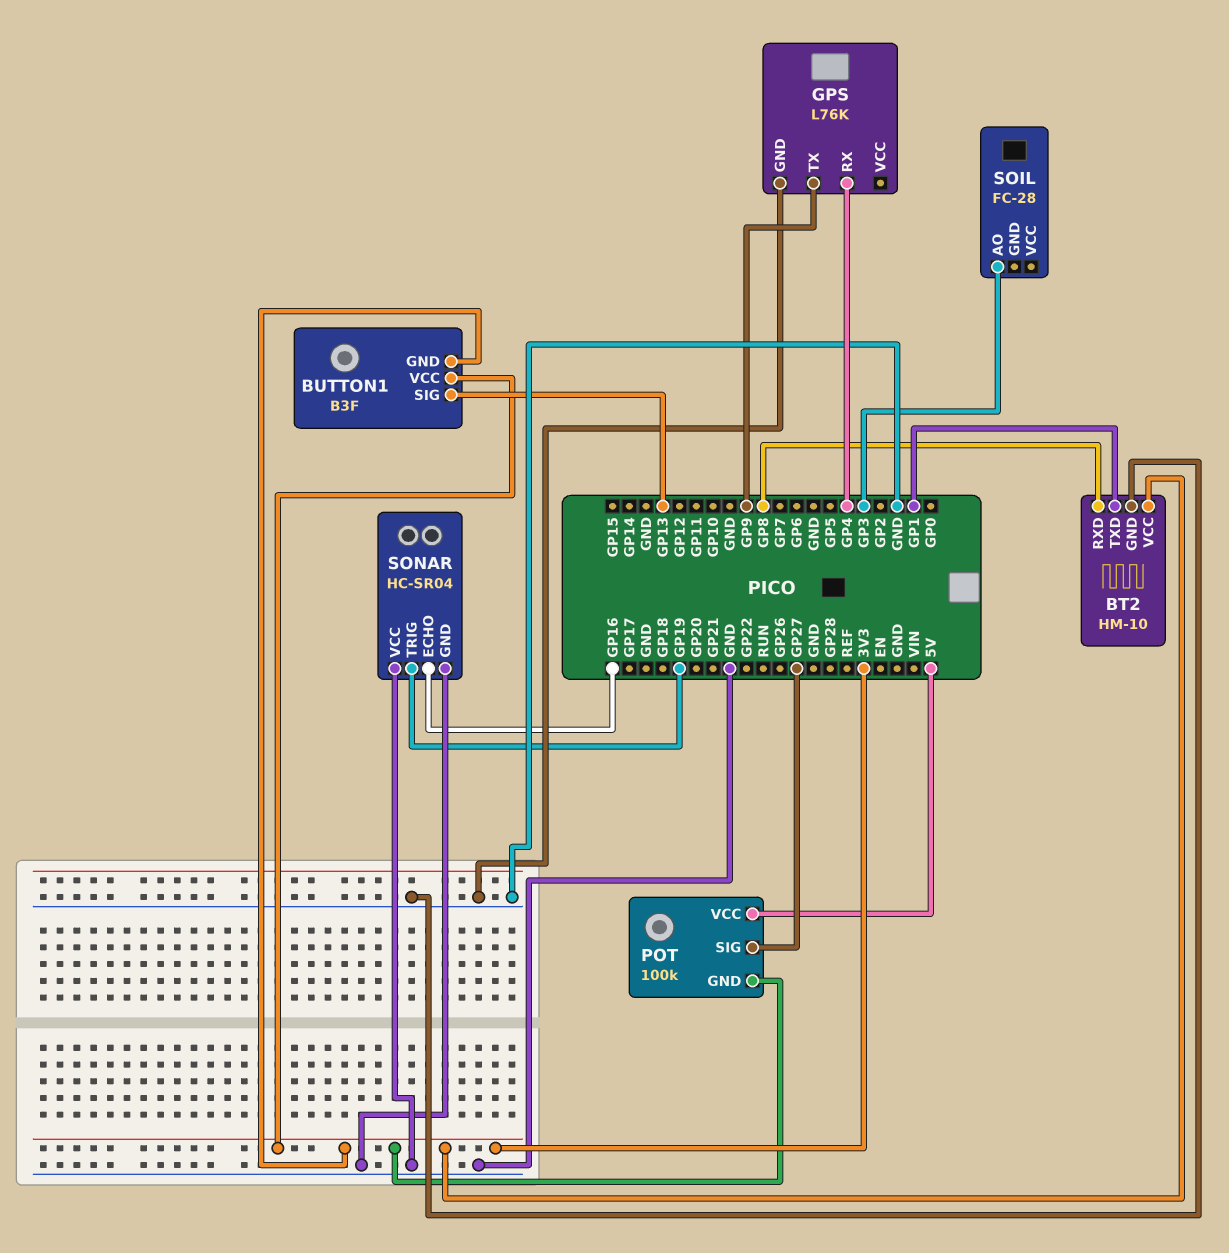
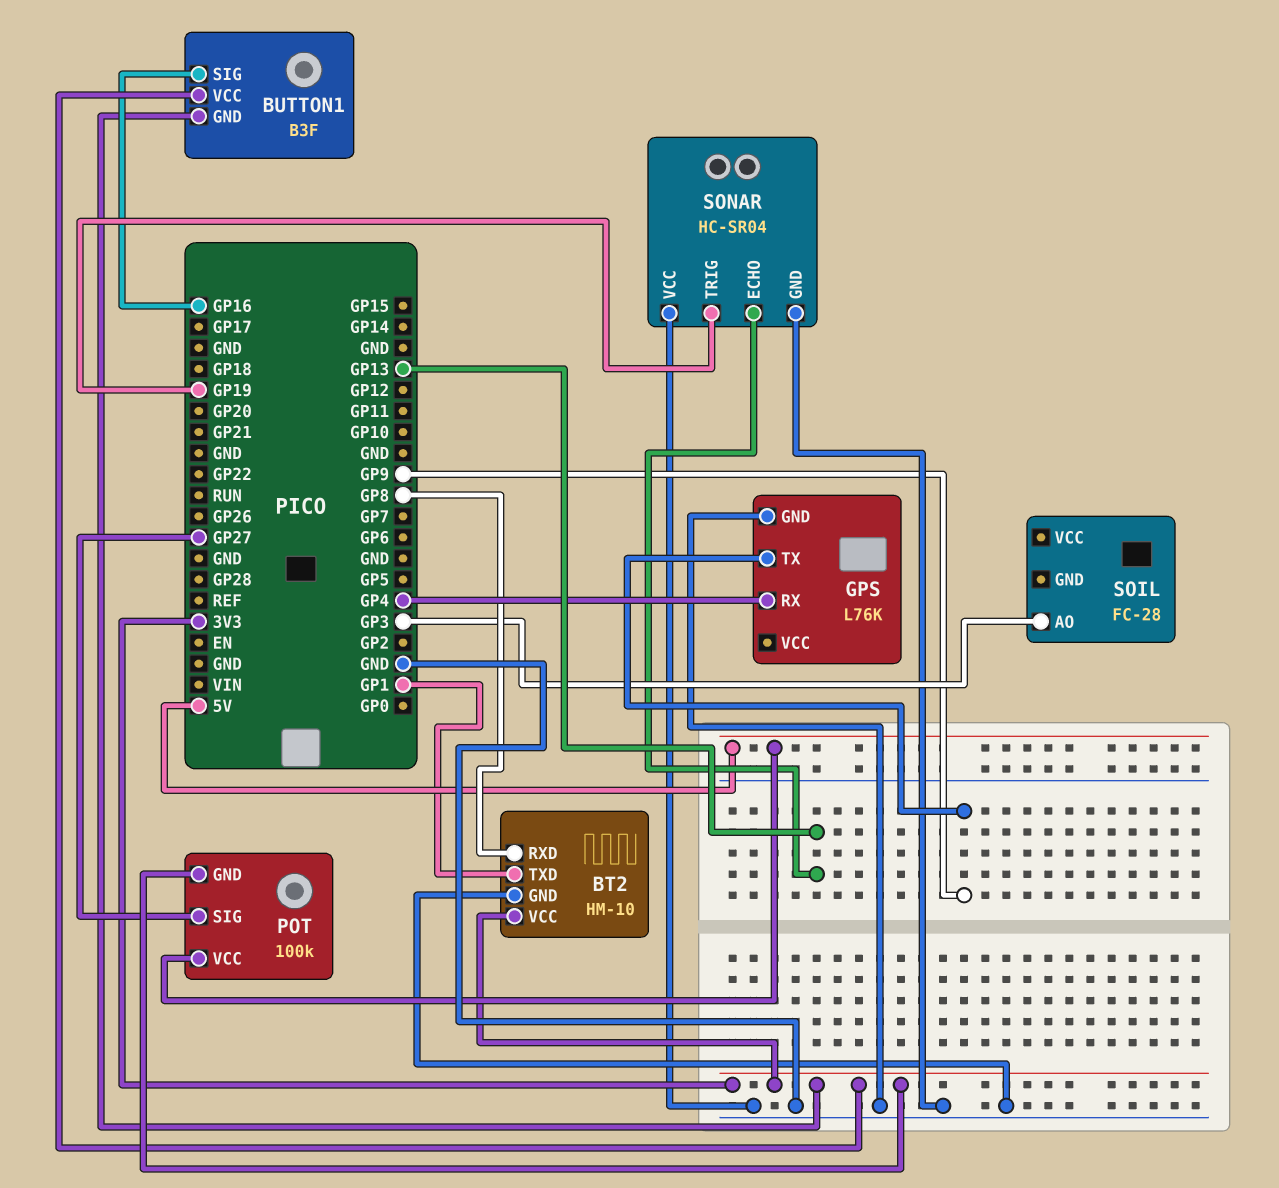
BUTTON1 pin SIG: GP13 -> GP16
SONAR pin ECHO: GP16 -> GP13

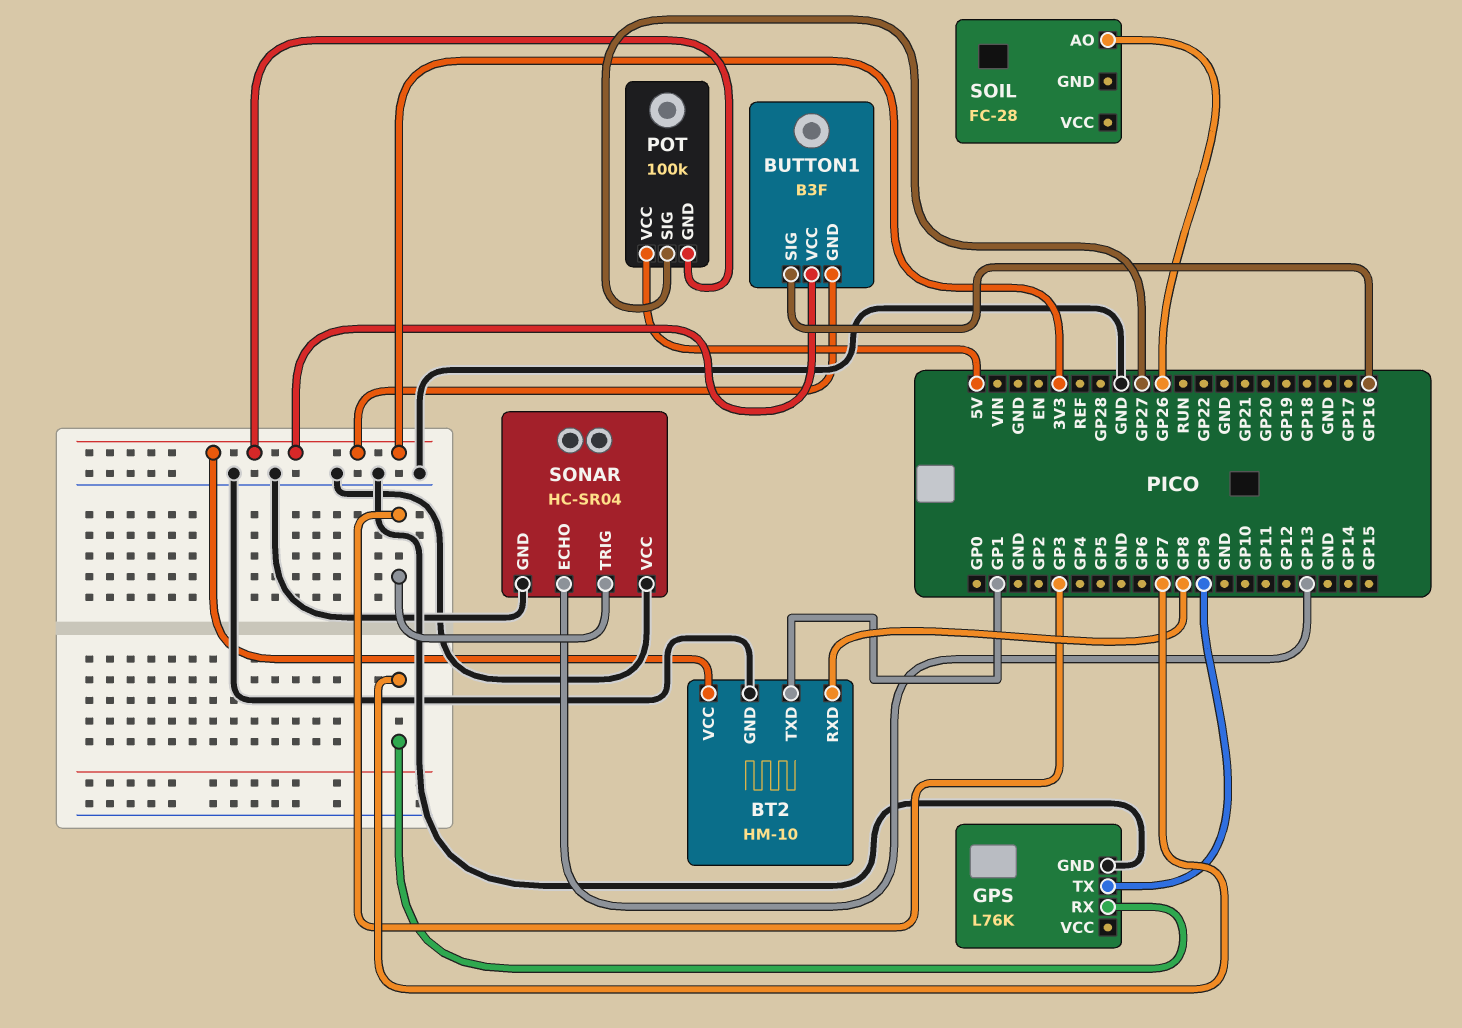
GPS pin RX: GP4 -> GP7
SOIL pin AO: GP3 -> GP26
SONAR pin TRIG: GP19 -> GP3

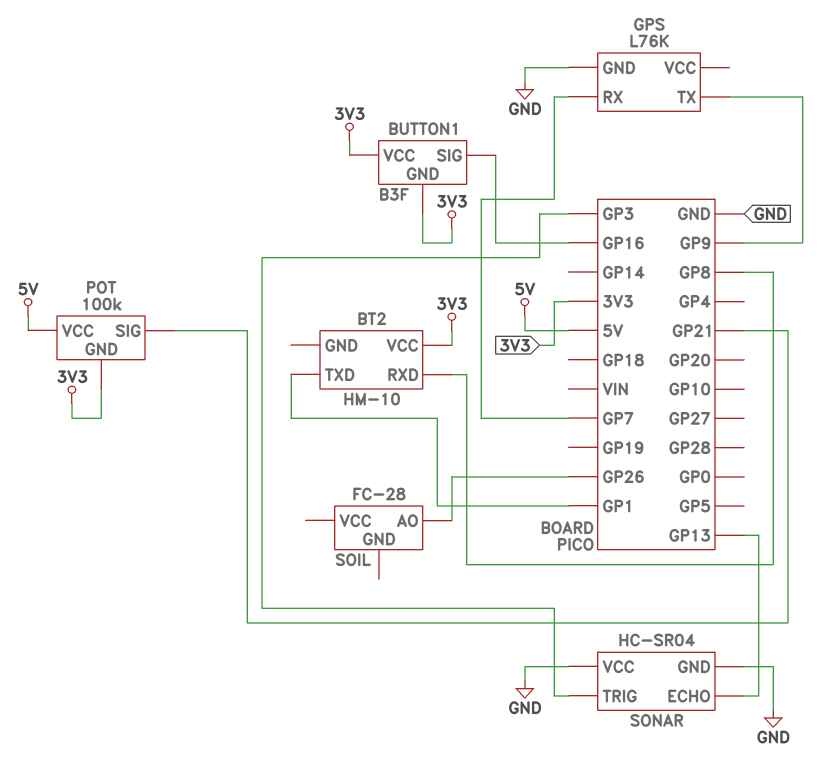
BT2 pin GND: GND -> none
POT pin SIG: GP27 -> GP21

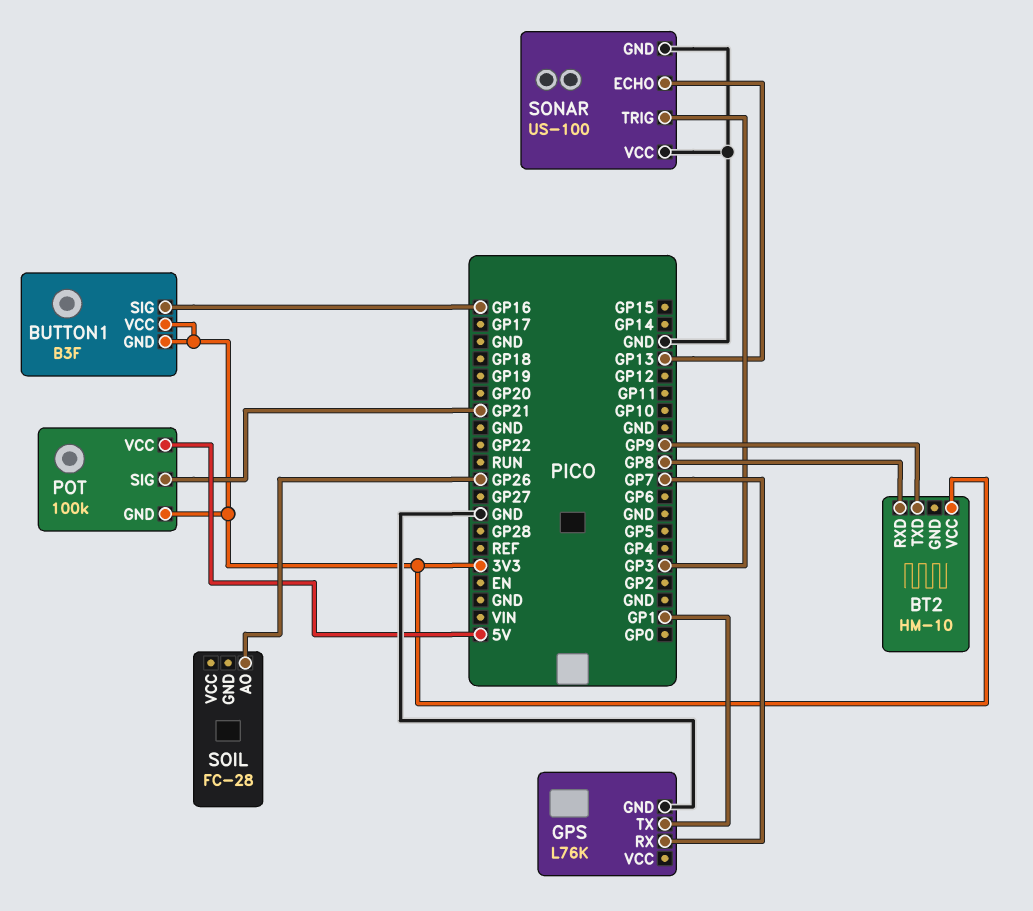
BT2 pin TXD: GP1 -> GP9
GPS pin TX: GP9 -> GP1
SONAR: HC-SR04 -> US-100

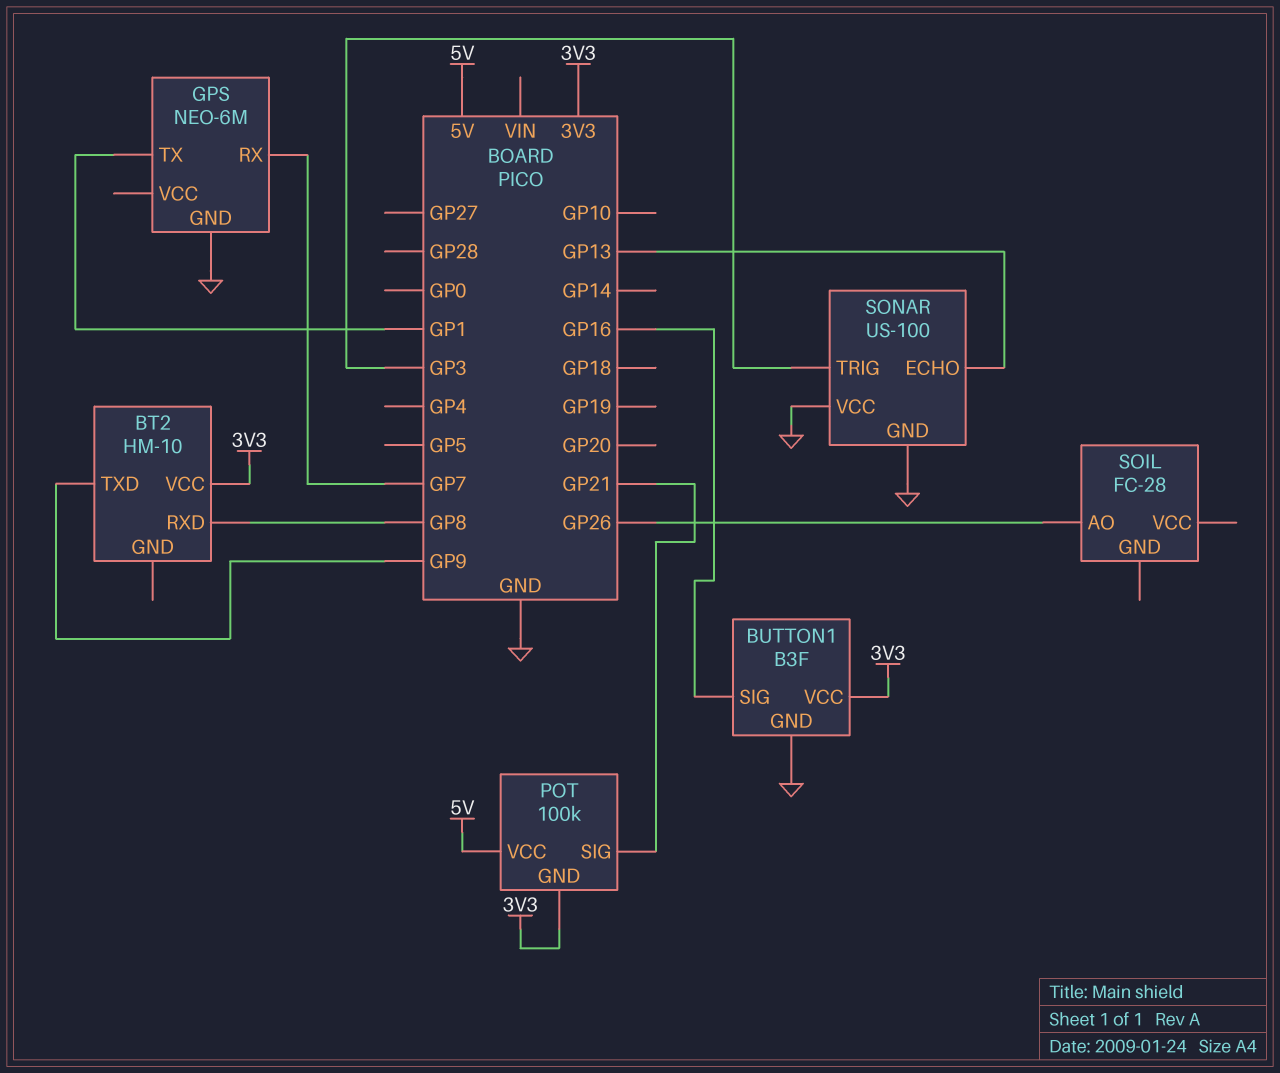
BUTTON1 pin GND: 3V3 -> GND
GPS: L76K -> NEO-6M

